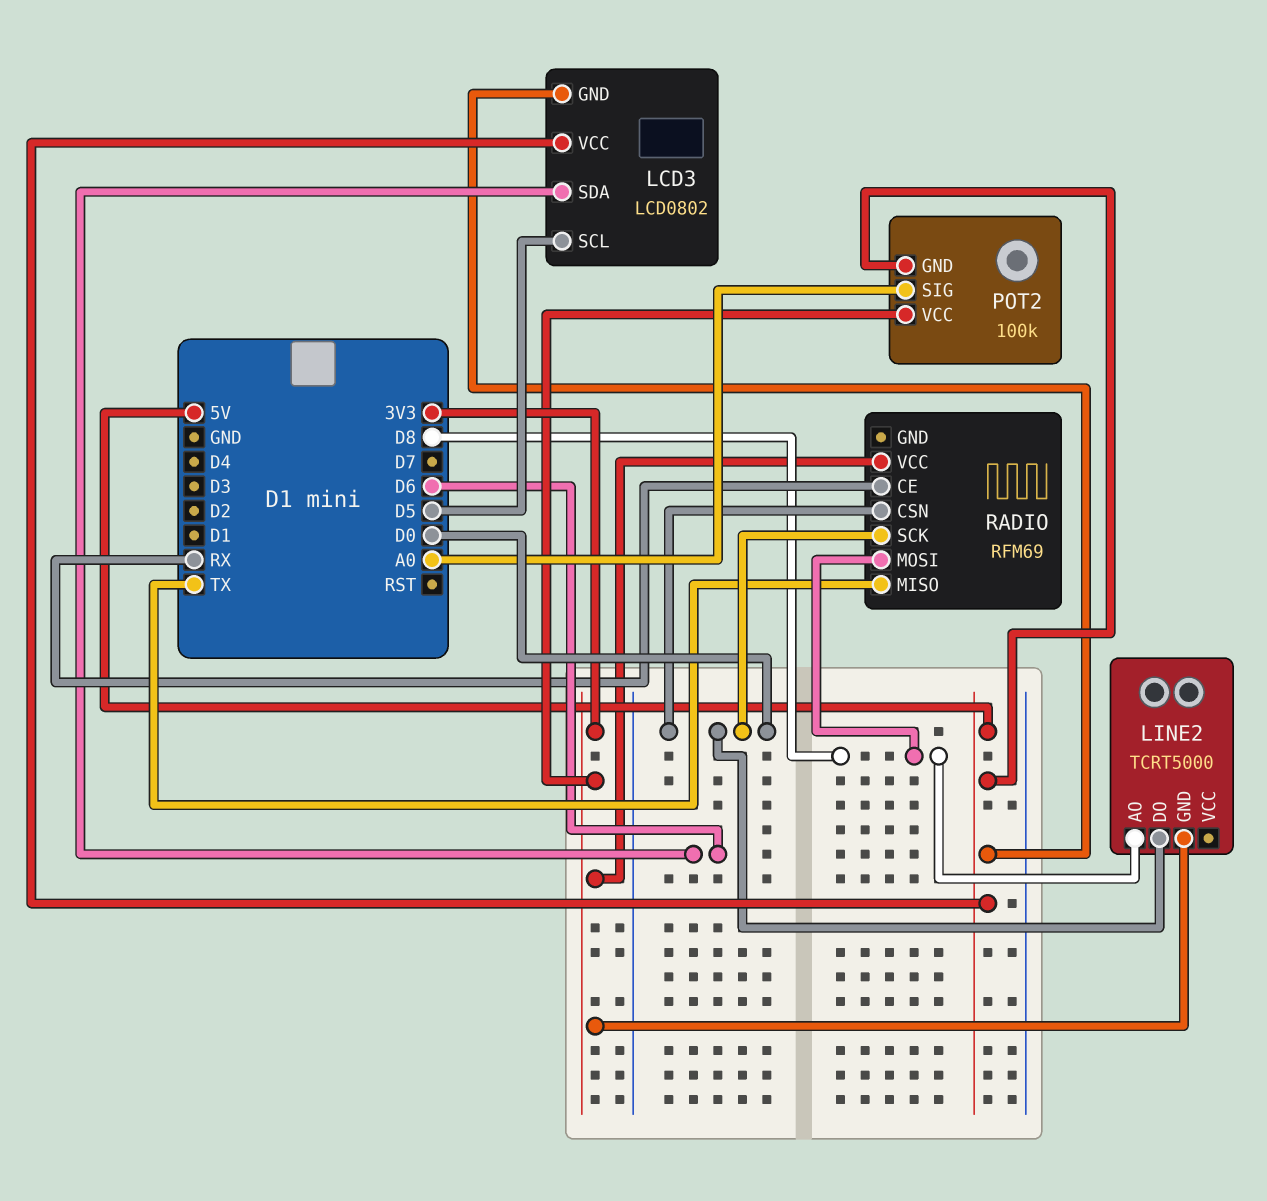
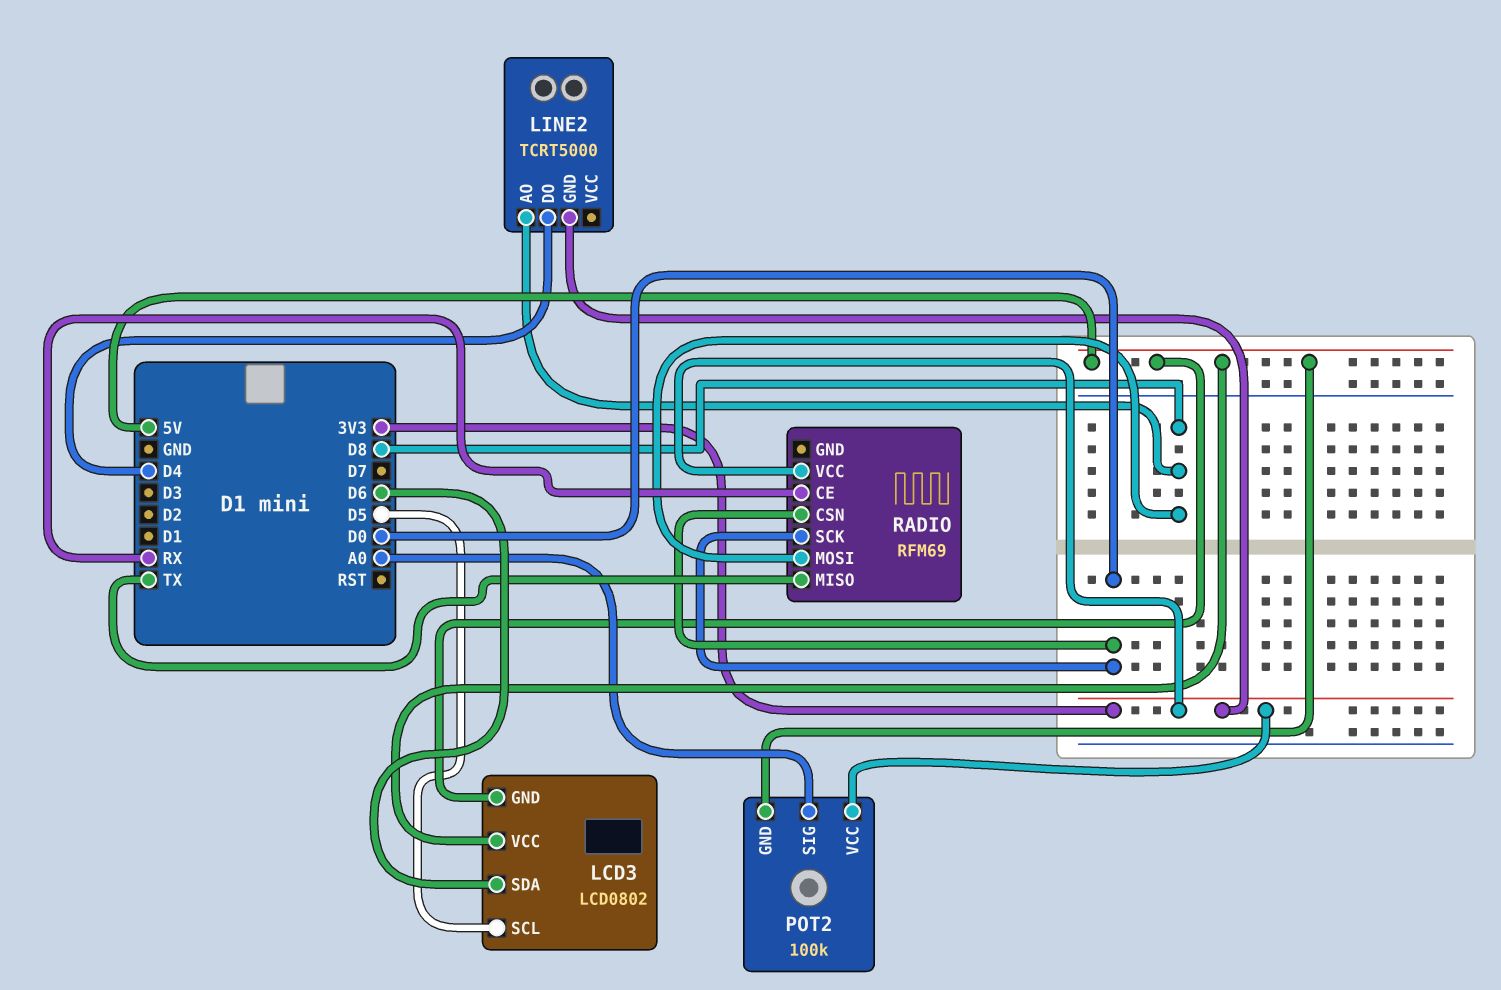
LINE2 pin DO: D0 -> D4

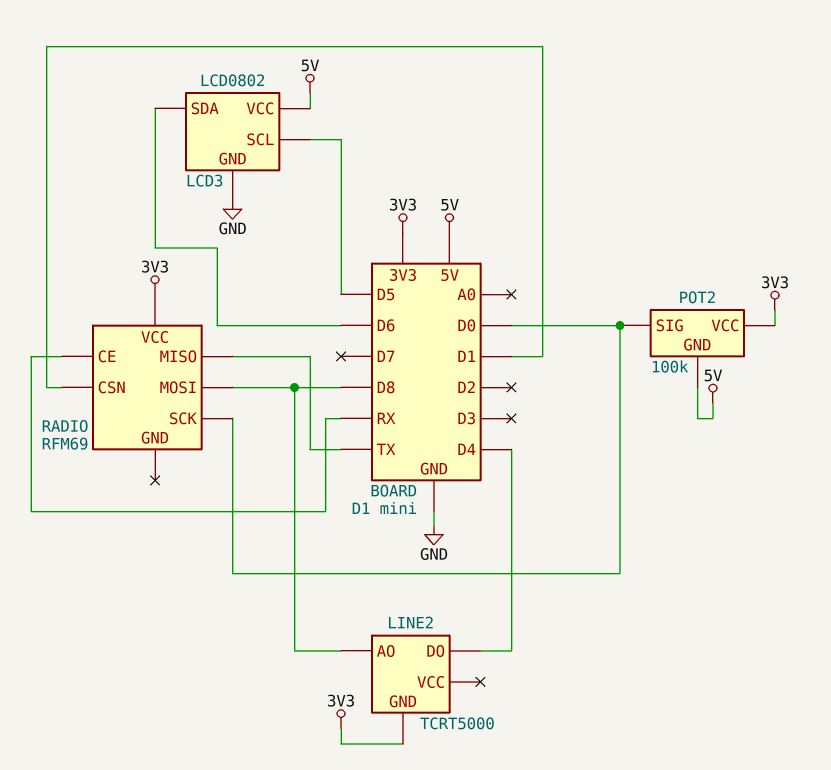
LCD3 pin GND: 5V -> GND
POT2 pin SIG: A0 -> D0
RADIO pin CSN: D0 -> D1

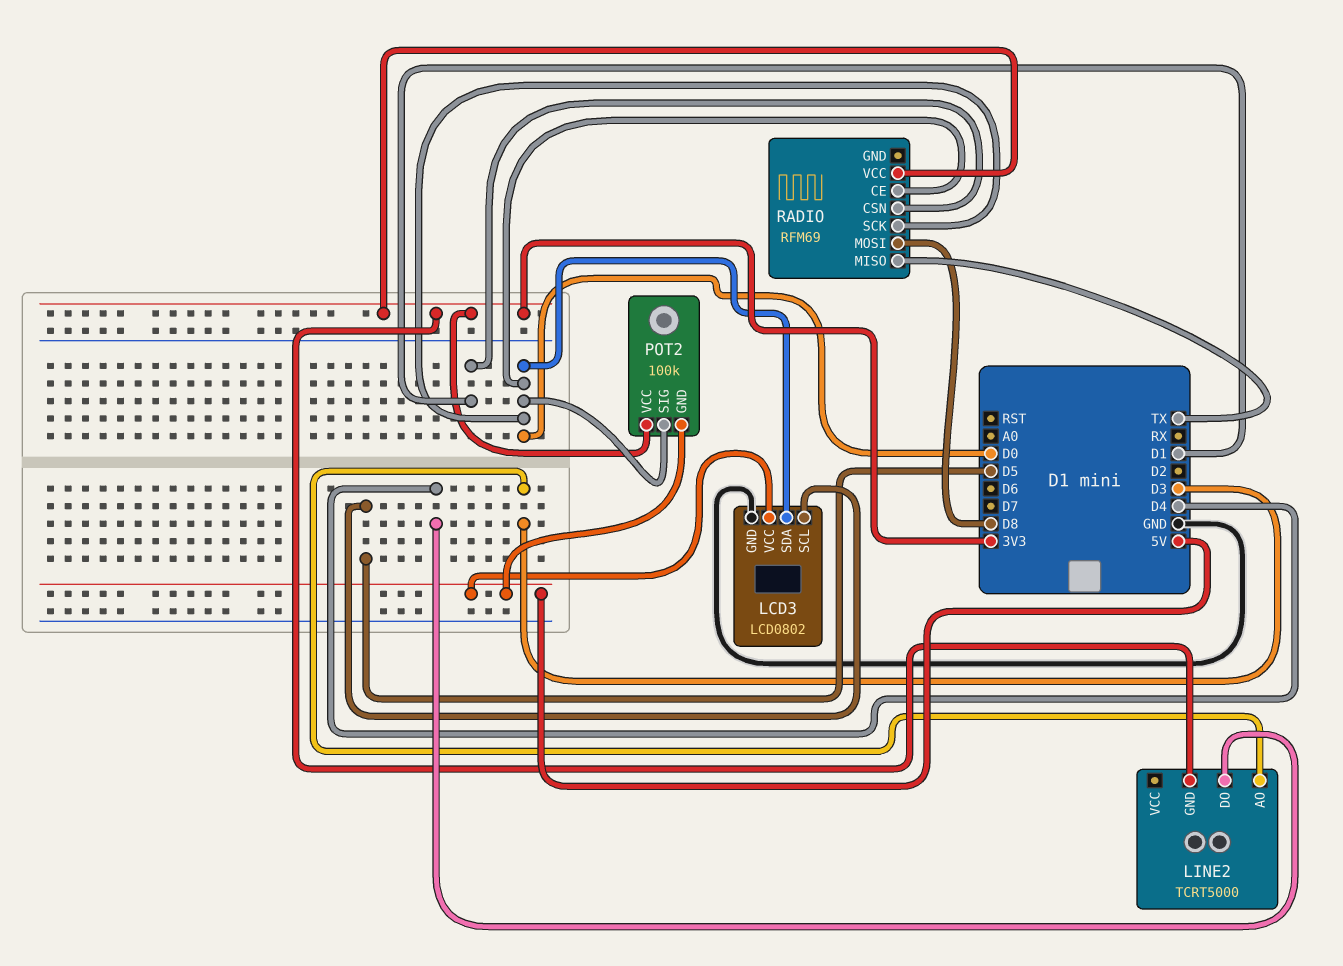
LCD3 pin SDA: D6 -> D0
LINE2 pin AO: D8 -> D3
RADIO pin CE: RX -> D0

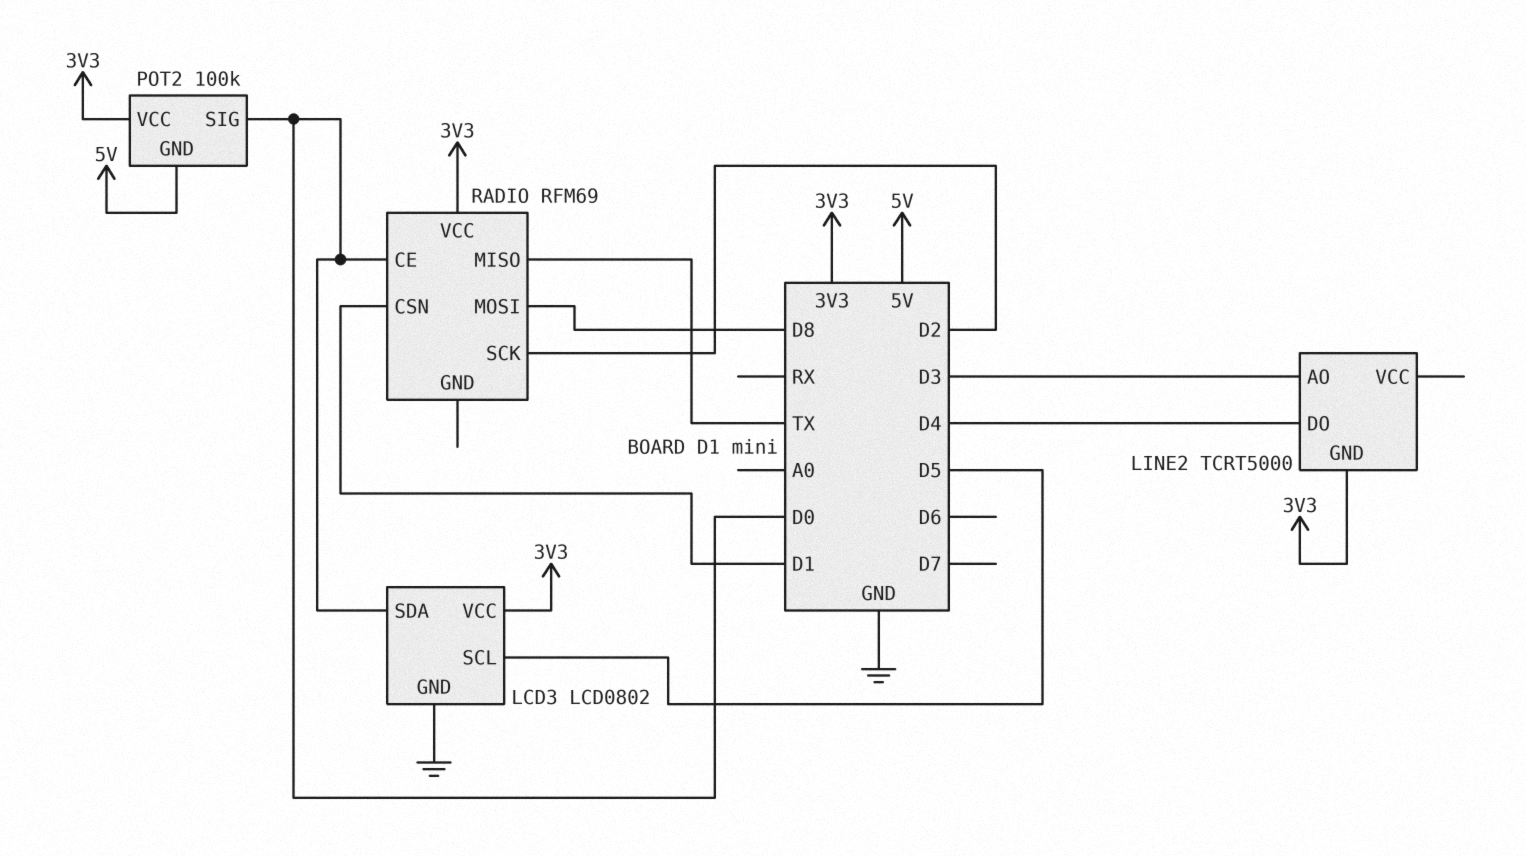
LCD3 pin VCC: 5V -> 3V3
RADIO pin SCK: D0 -> D2

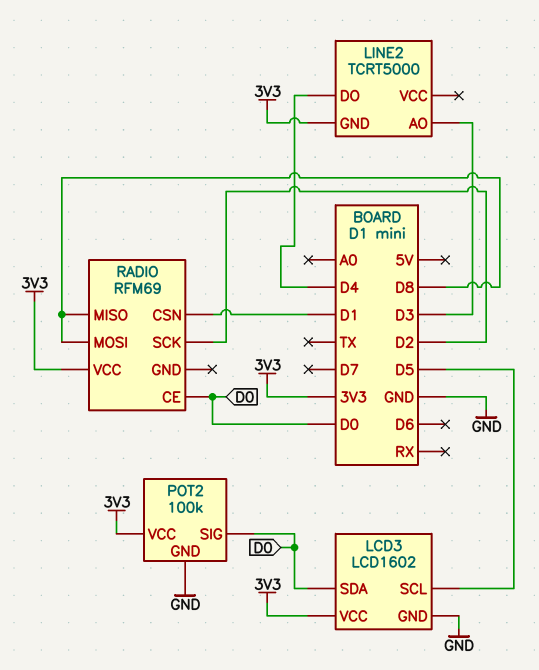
LCD3: LCD0802 -> LCD1602
POT2 pin GND: 5V -> GND
RADIO pin MISO: TX -> D8

